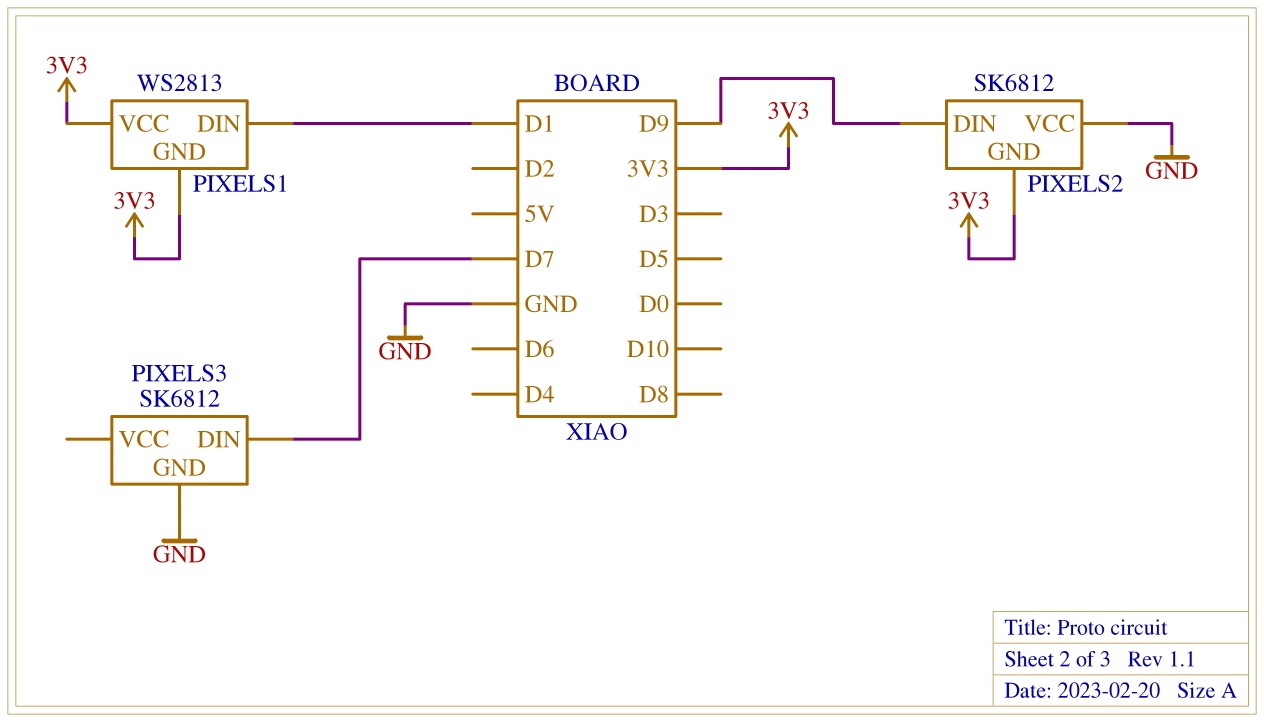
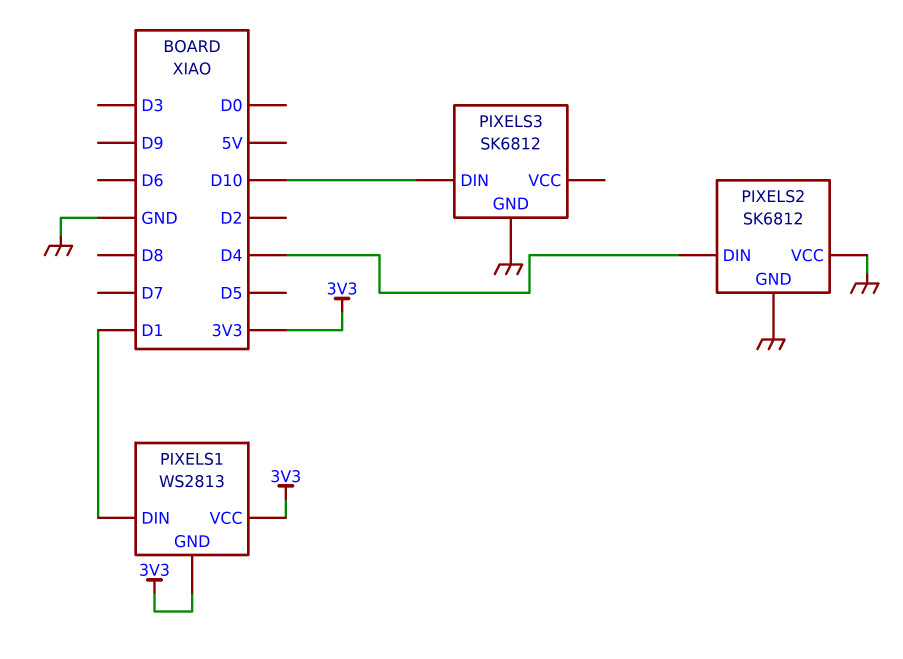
PIXELS2 pin DIN: D9 -> D4
PIXELS2 pin GND: 3V3 -> GND
PIXELS3 pin DIN: D7 -> D10

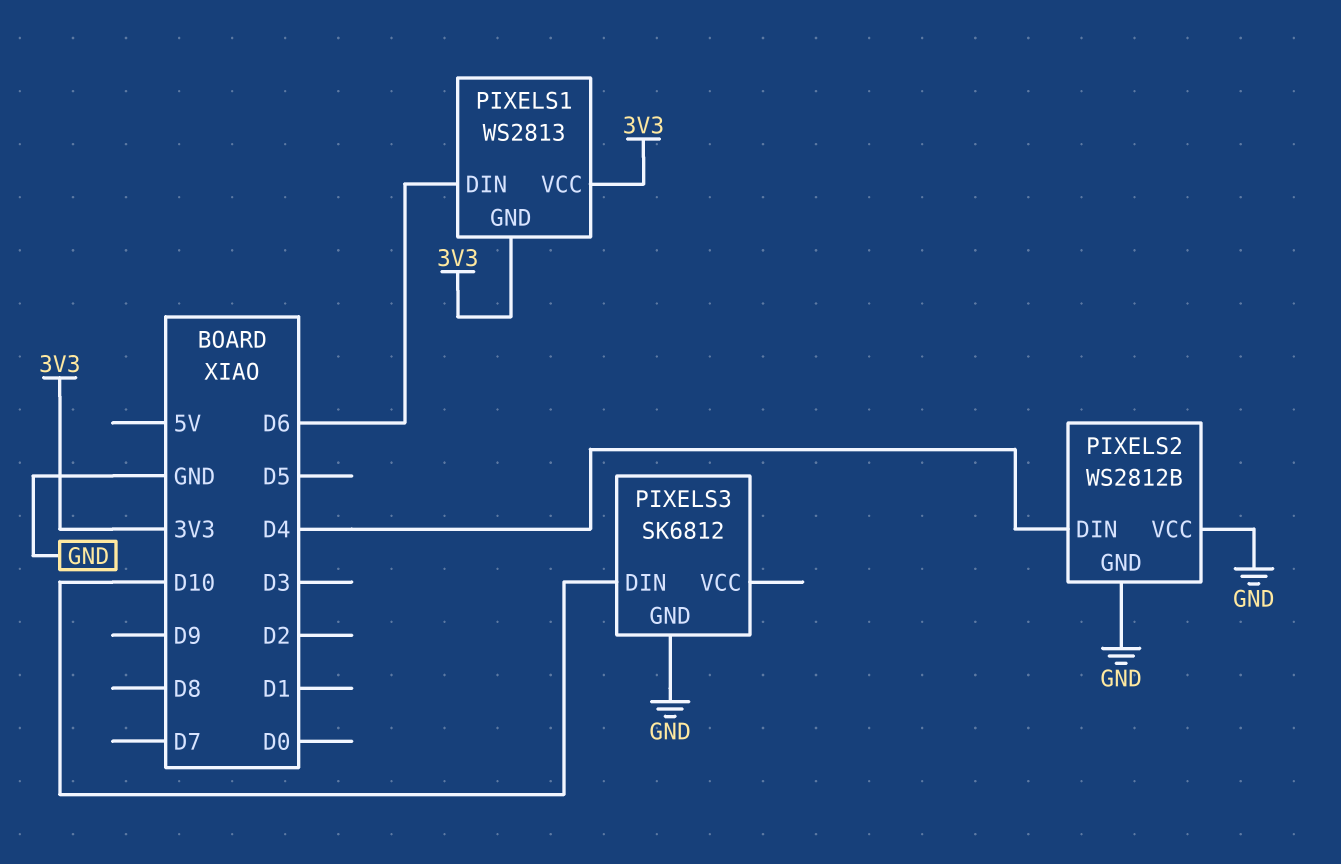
PIXELS1 pin DIN: D1 -> D6
PIXELS2: SK6812 -> WS2812B

